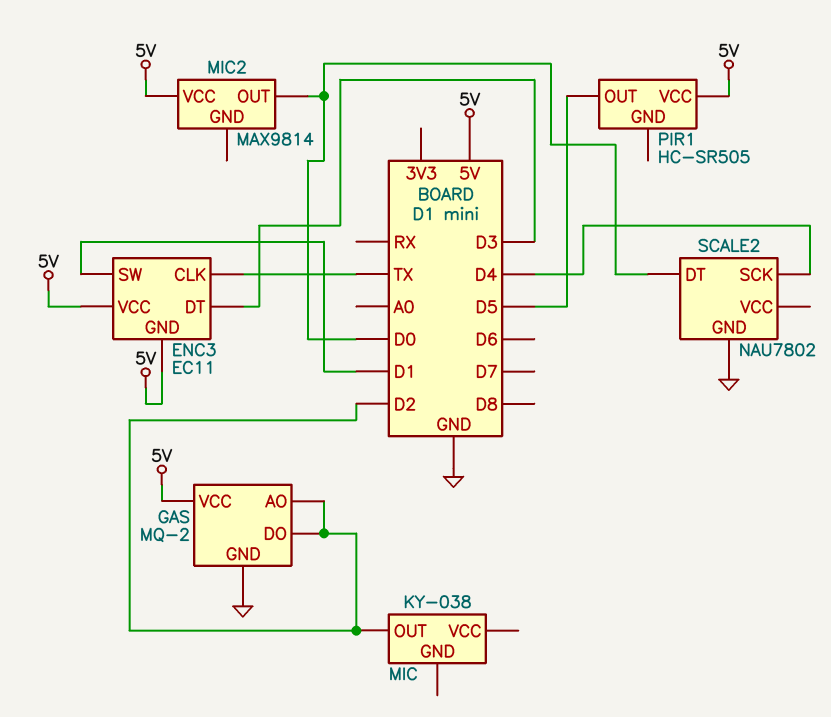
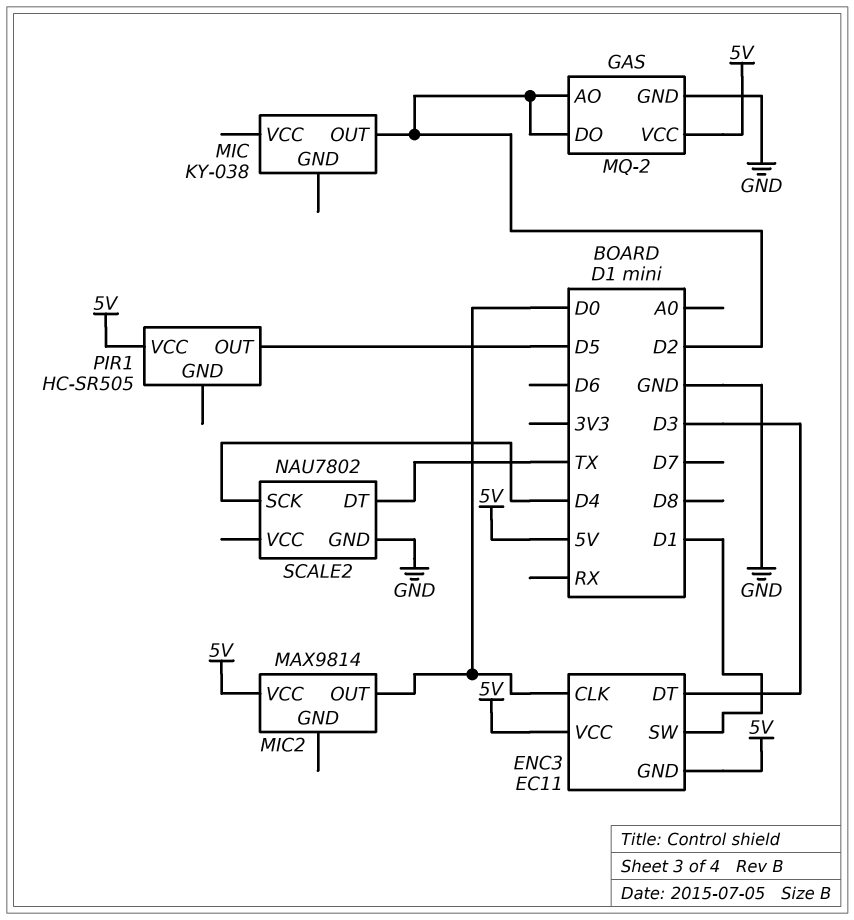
ENC3 pin CLK: TX -> D0
SCALE2 pin DT: D0 -> TX

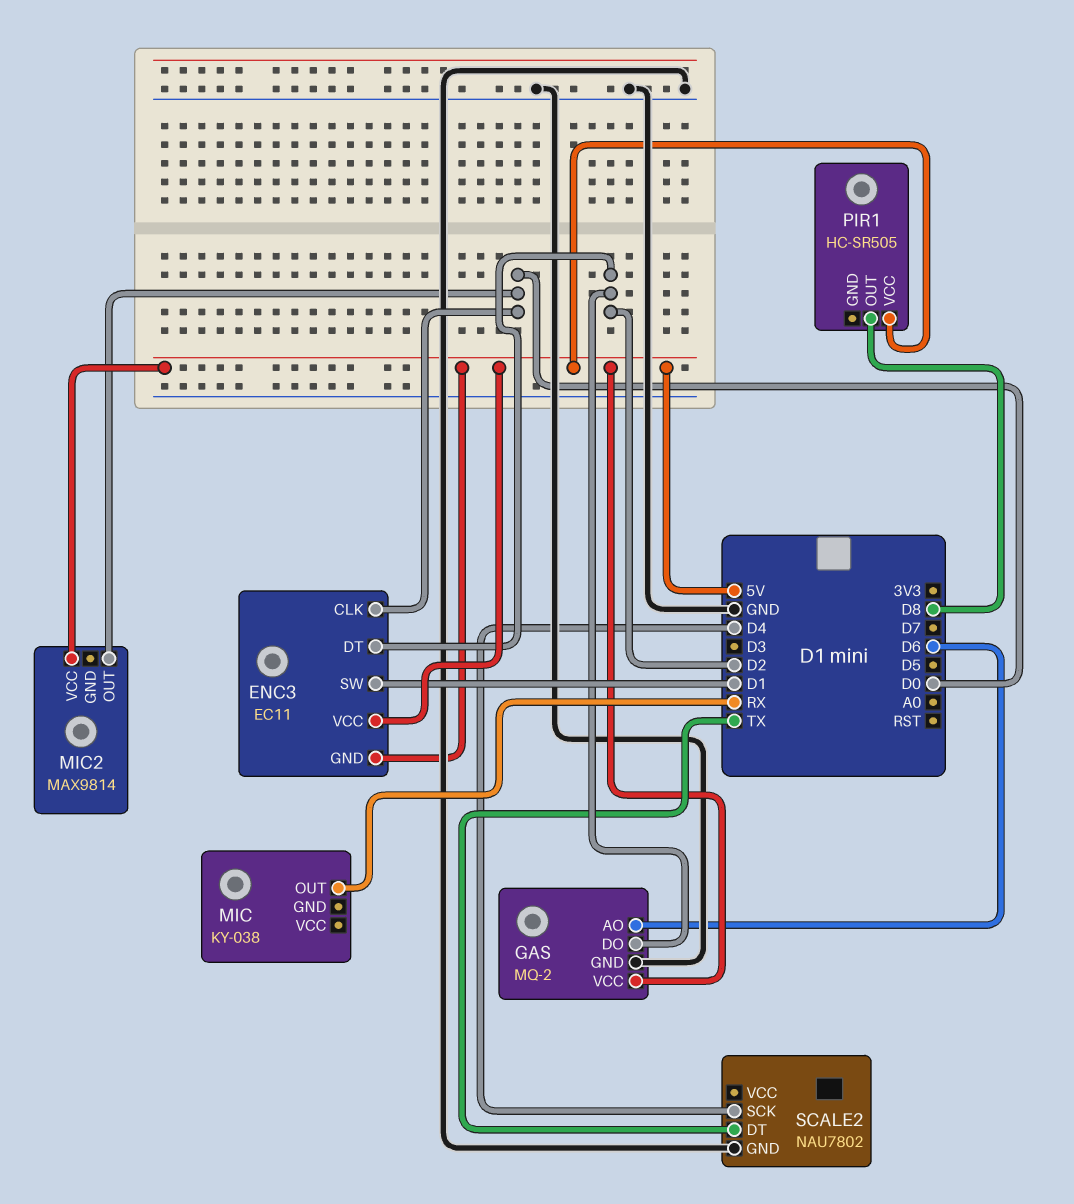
ENC3 pin DT: D3 -> D2
GAS pin AO: D2 -> D6
MIC pin OUT: D2 -> RX
PIR1 pin OUT: D5 -> D8

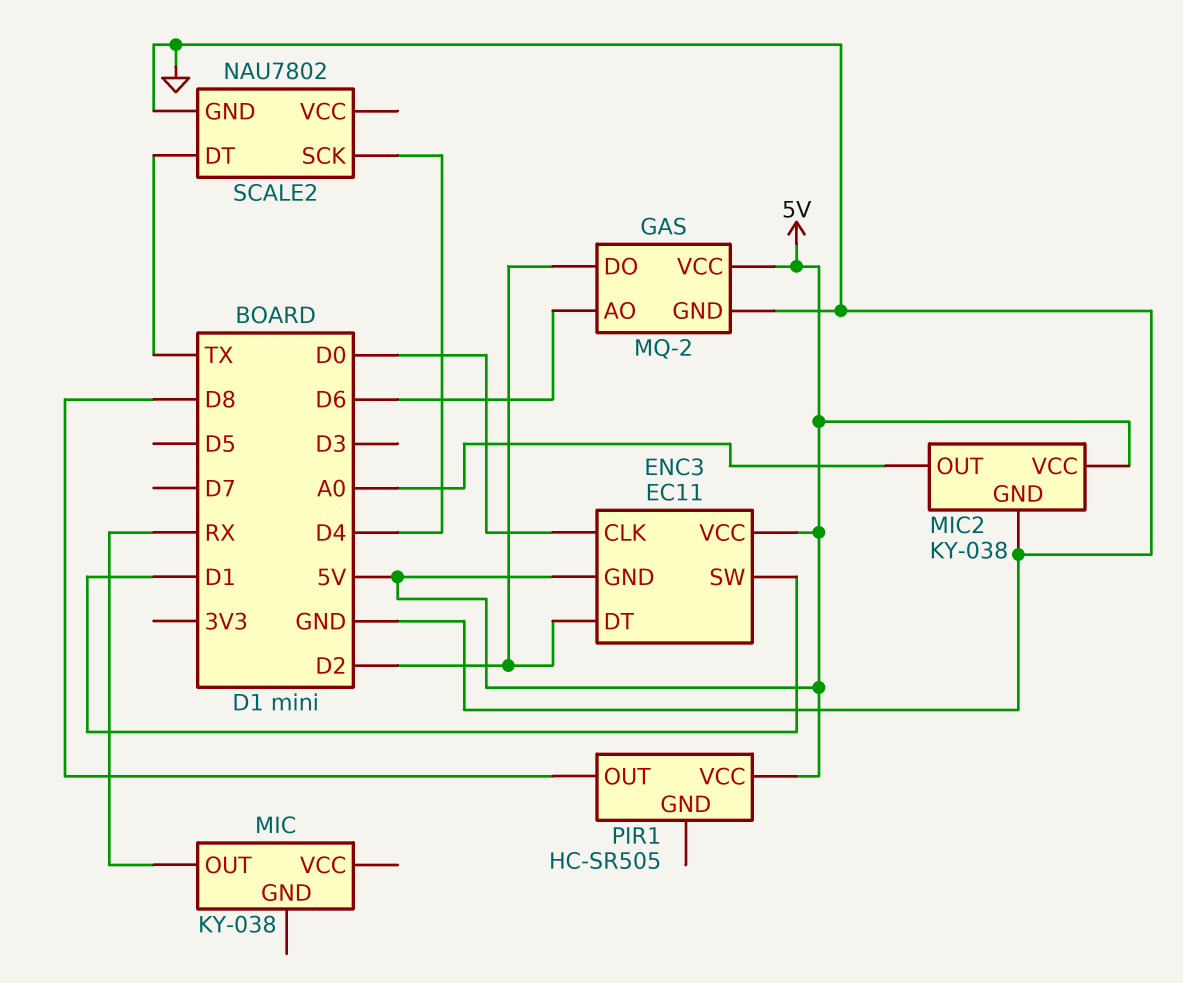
MIC2: MAX9814 -> KY-038
MIC2 pin GND: none -> GND
MIC2 pin OUT: D0 -> A0

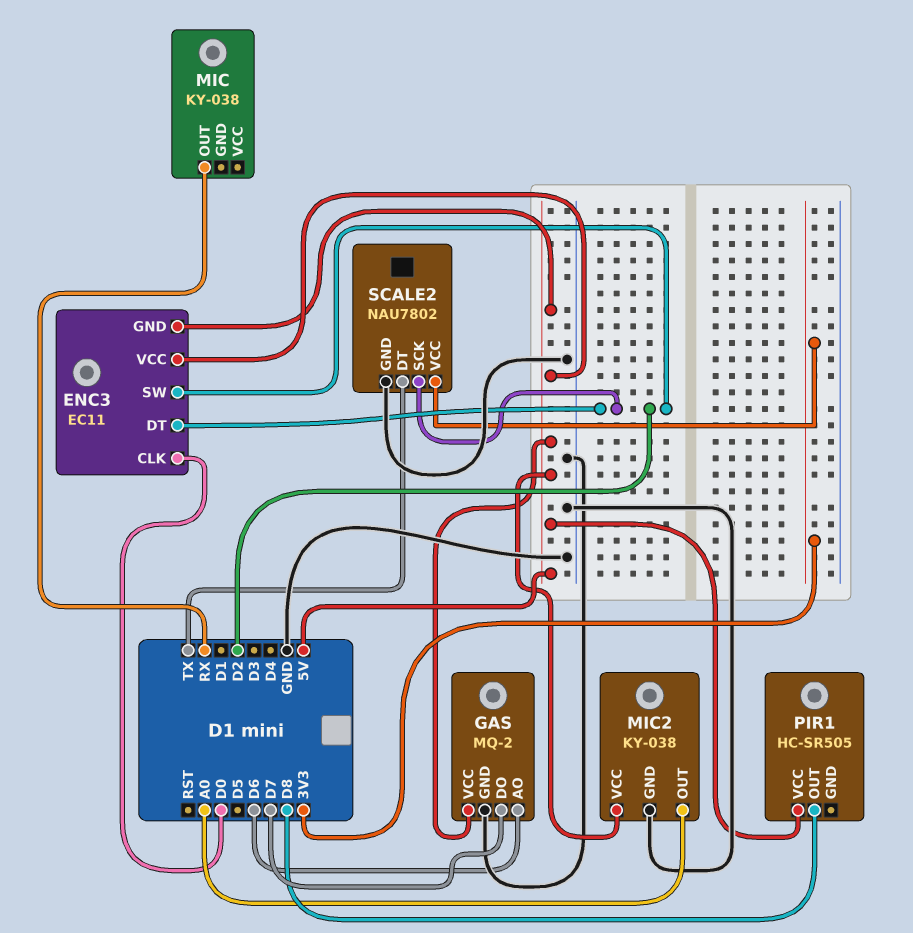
ENC3 pin SW: D1 -> D2
GAS pin DO: D2 -> D7
SCALE2 pin SCK: D4 -> D2
SCALE2 pin VCC: none -> 3V3

